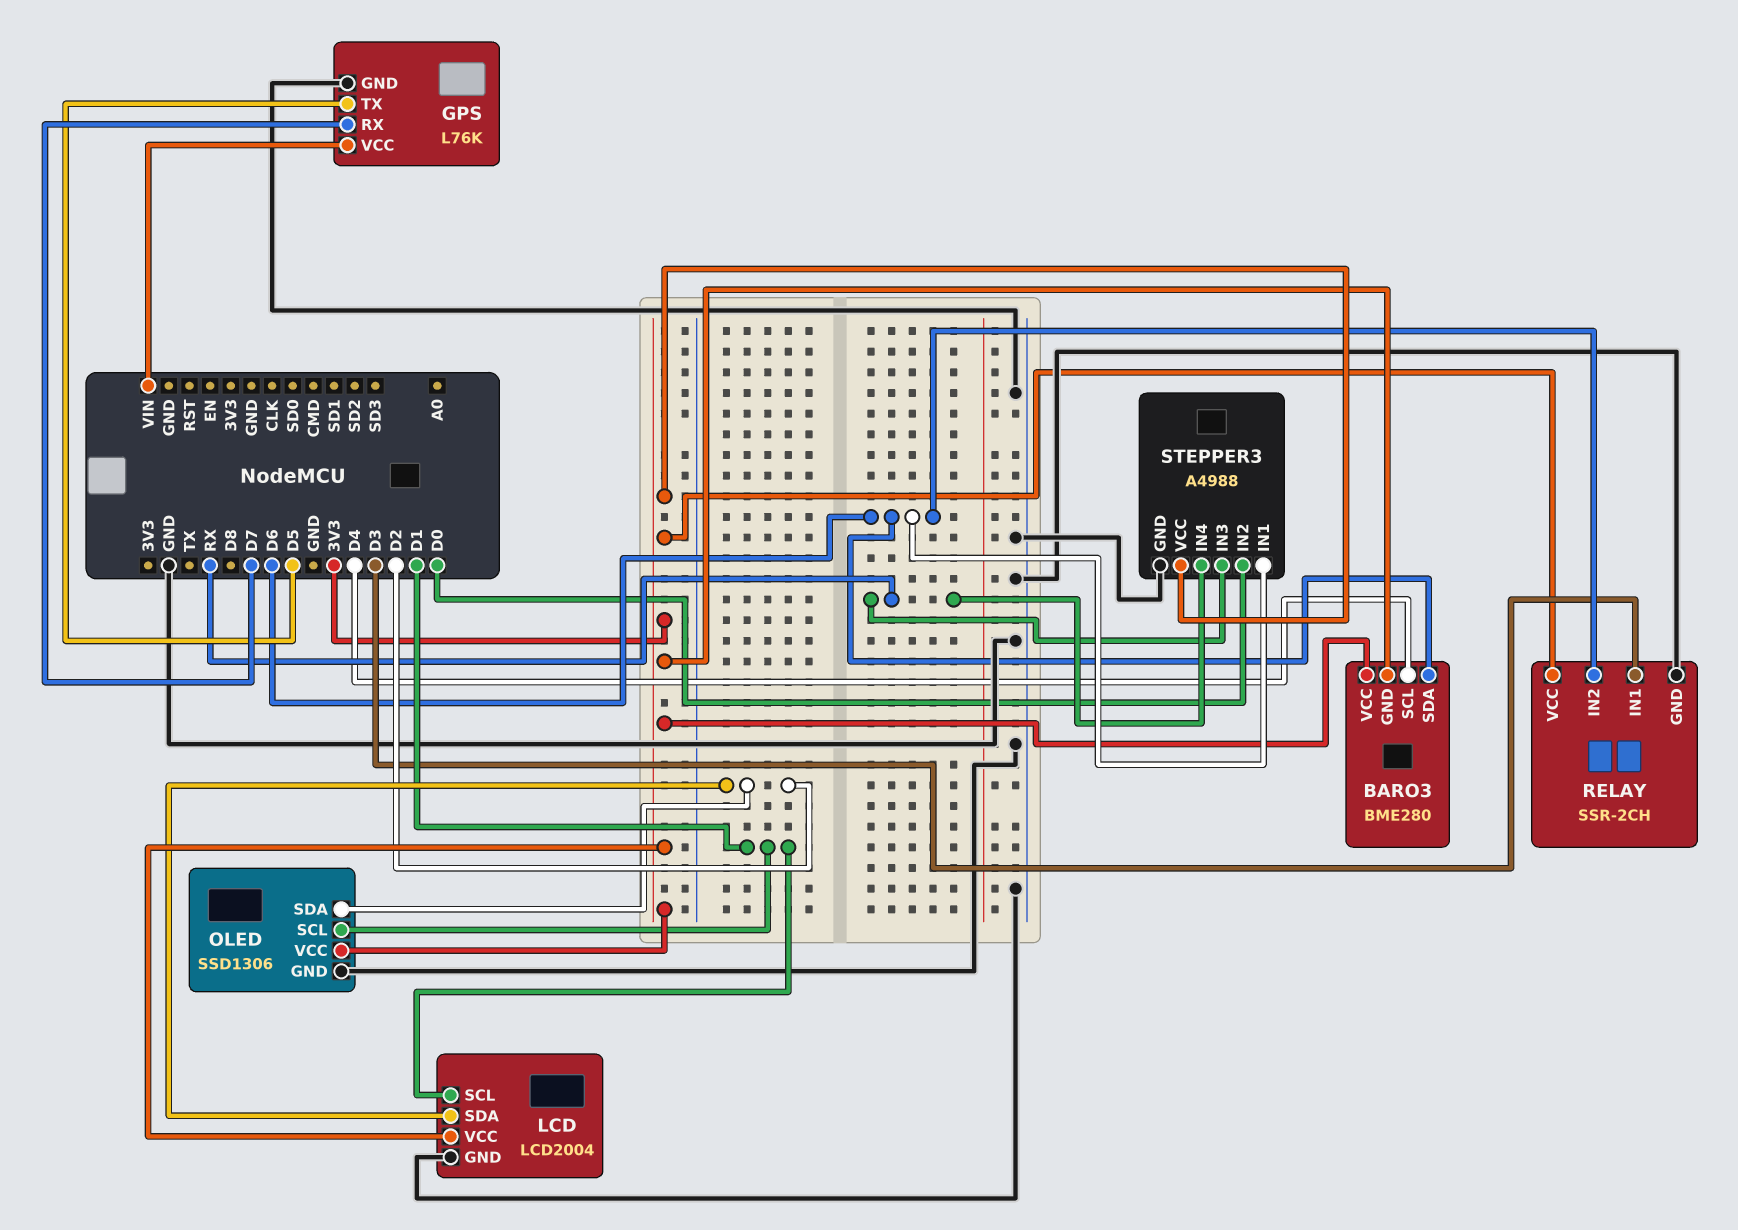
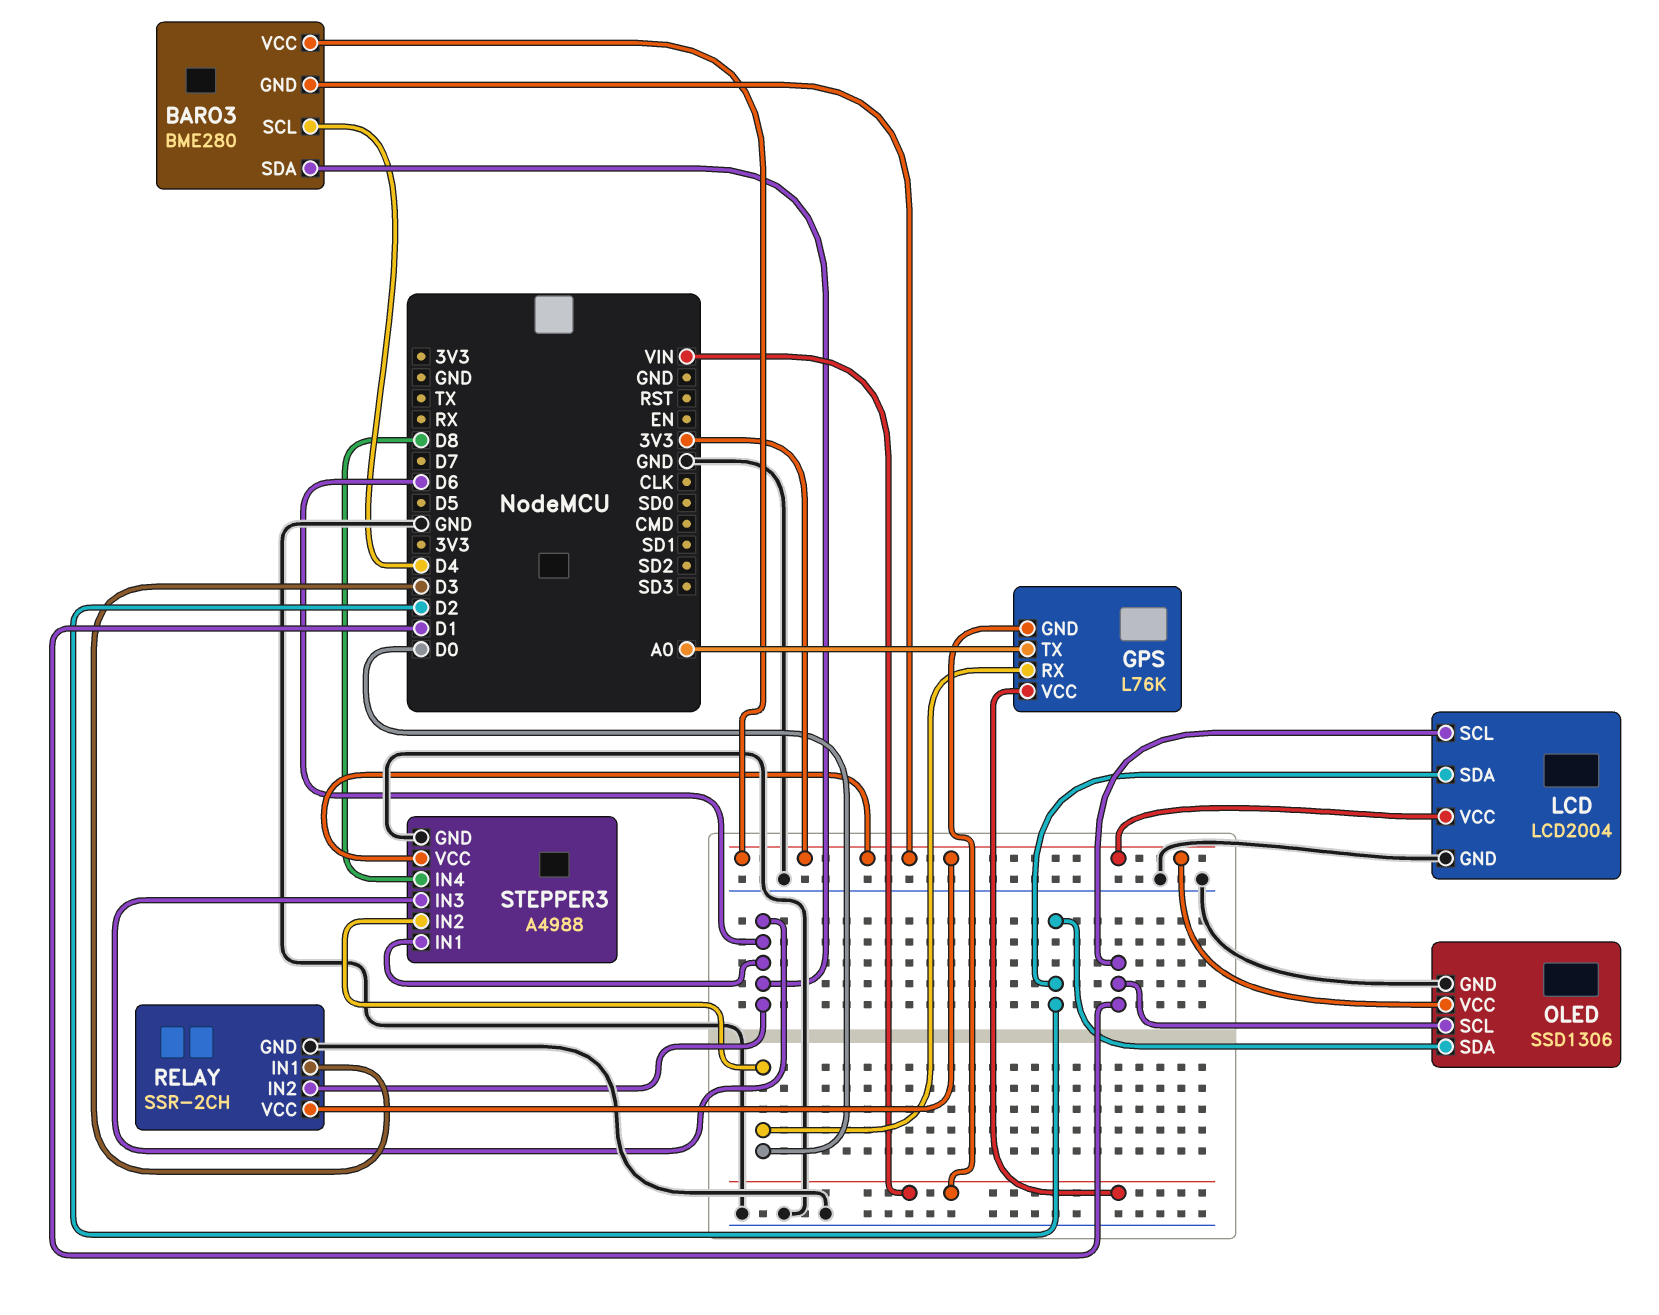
GPS pin GND: GND -> VIN
GPS pin RX: D7 -> D0
GPS pin TX: D5 -> A0
STEPPER3 pin IN3: RX -> D6
STEPPER3 pin IN4: RX -> D8

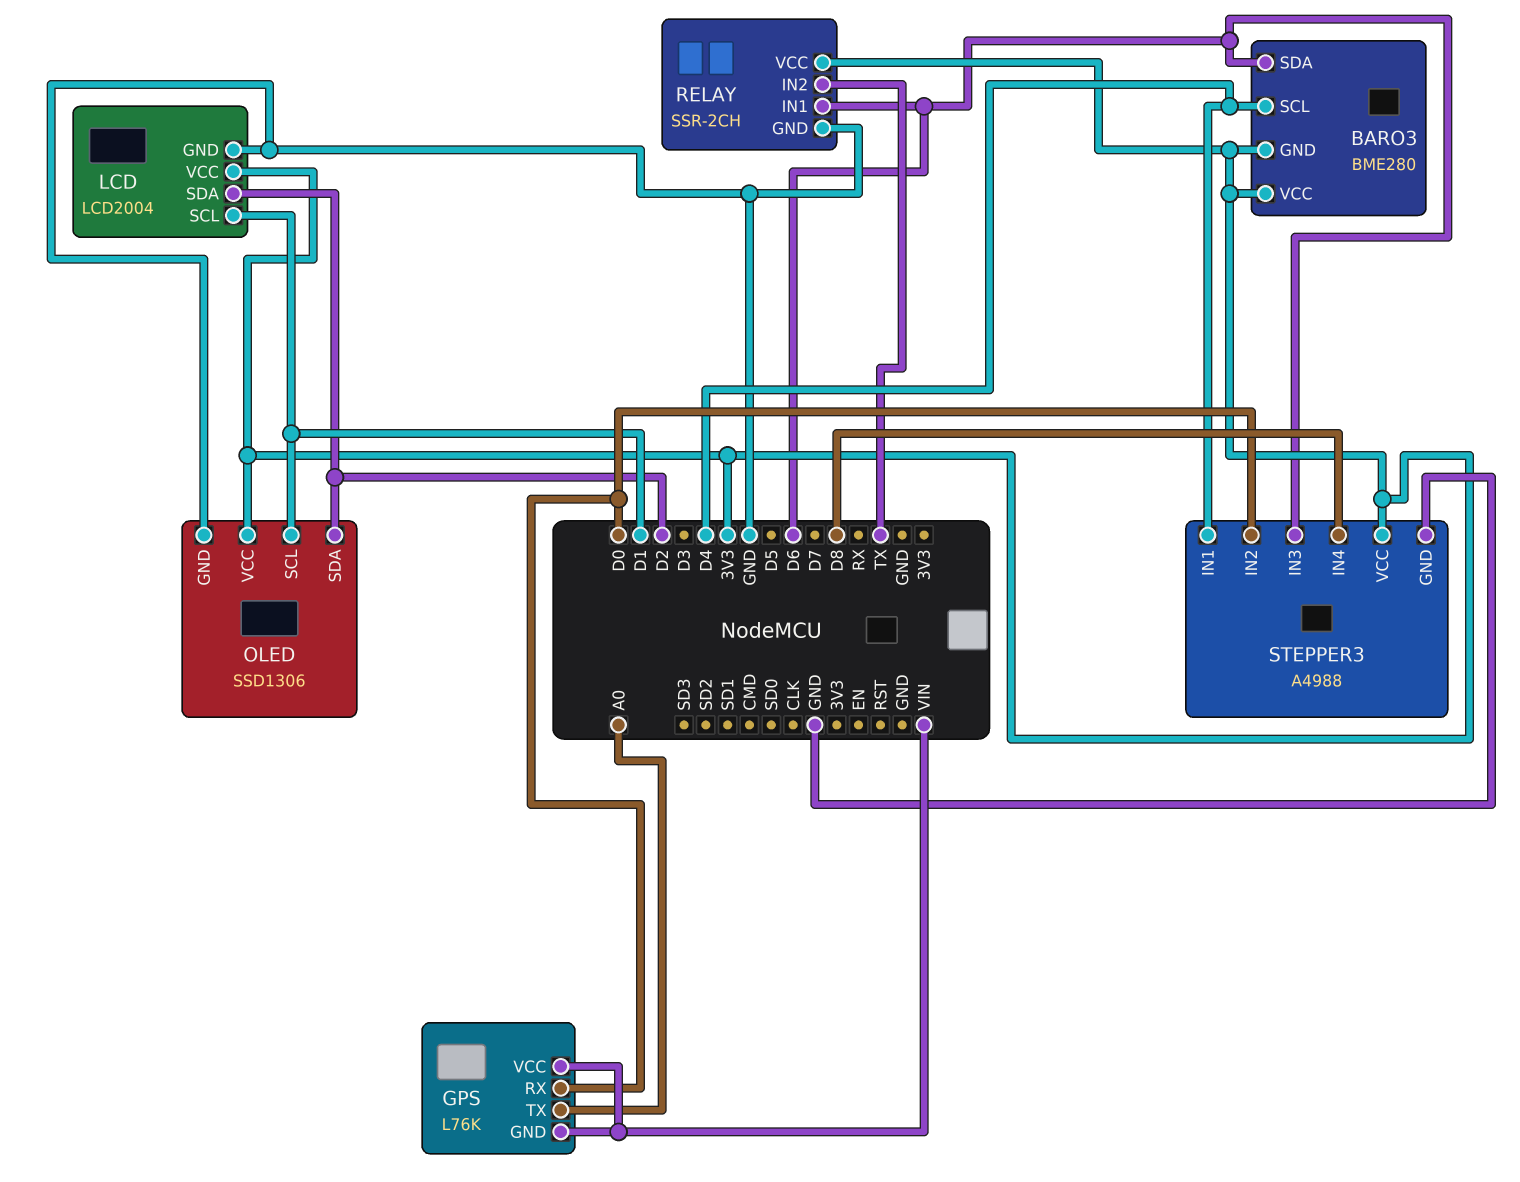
RELAY pin IN1: D3 -> D6
RELAY pin IN2: D6 -> TX
STEPPER3 pin IN1: D6 -> D4

